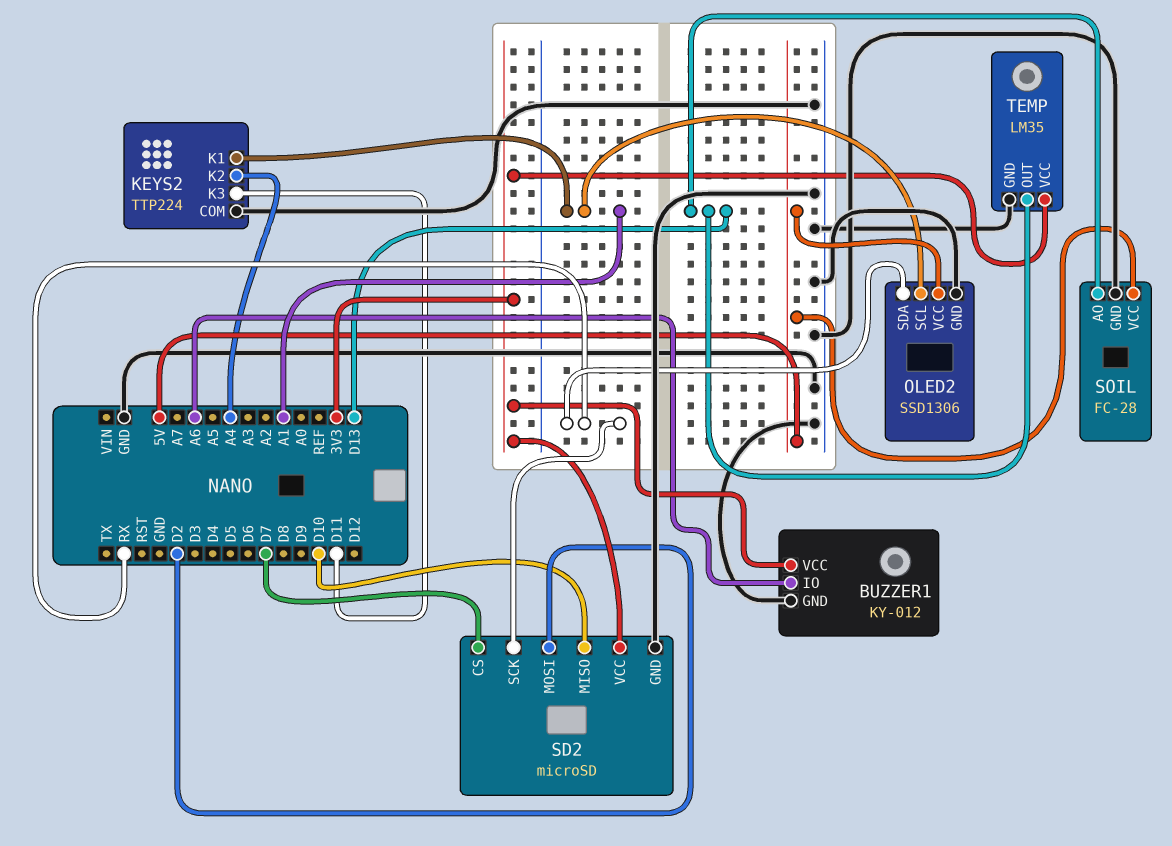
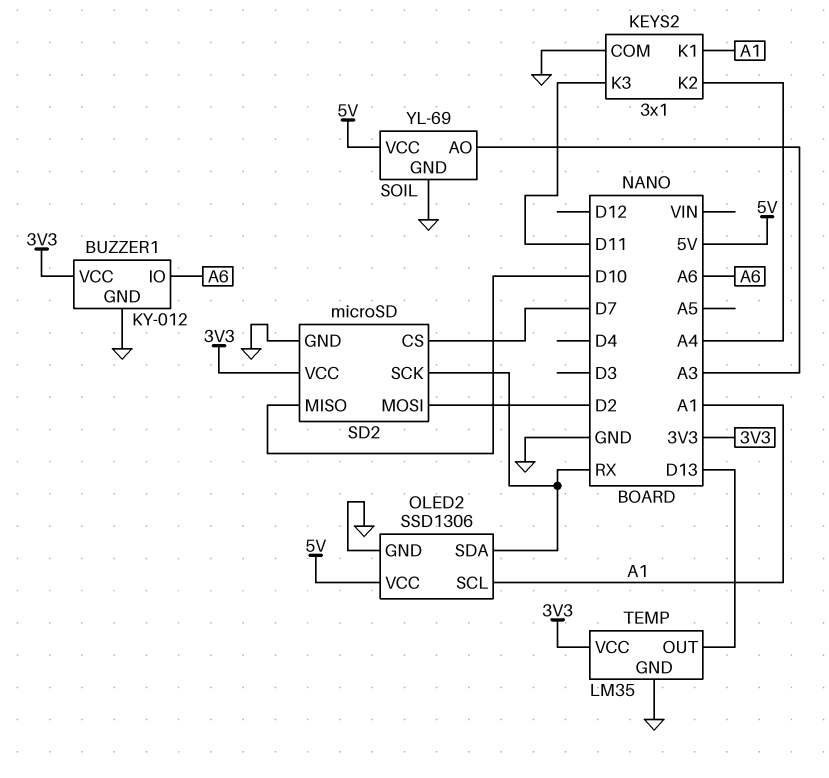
KEYS2: TTP224 -> 3x1
SOIL: FC-28 -> YL-69
SOIL pin AO: D13 -> A3

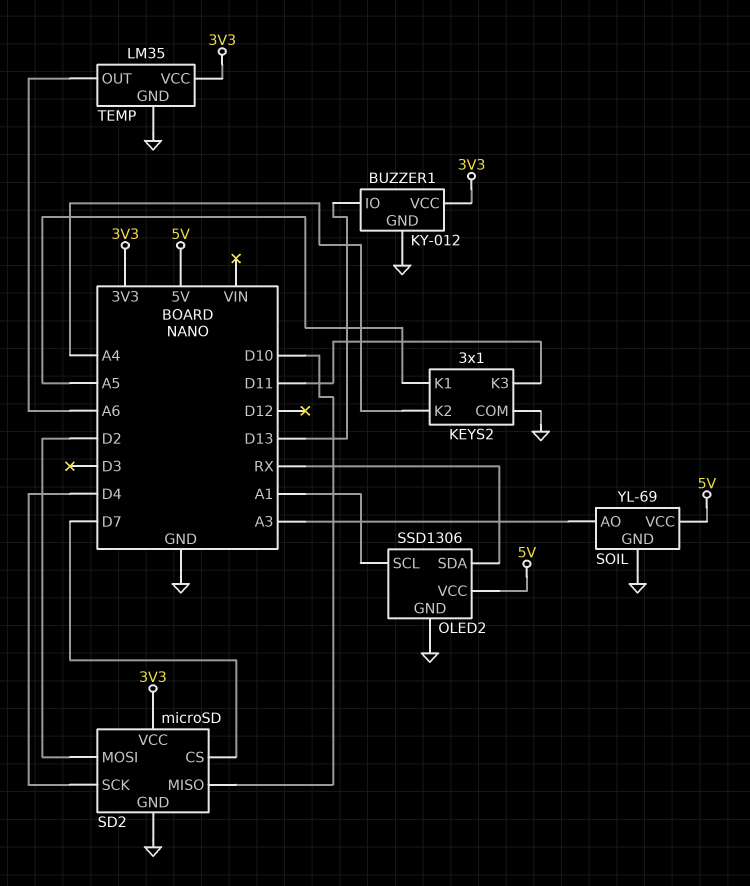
BUZZER1 pin IO: A6 -> D13
KEYS2 pin K1: A1 -> A5
SD2 pin SCK: RX -> D4
TEMP pin OUT: D13 -> A6

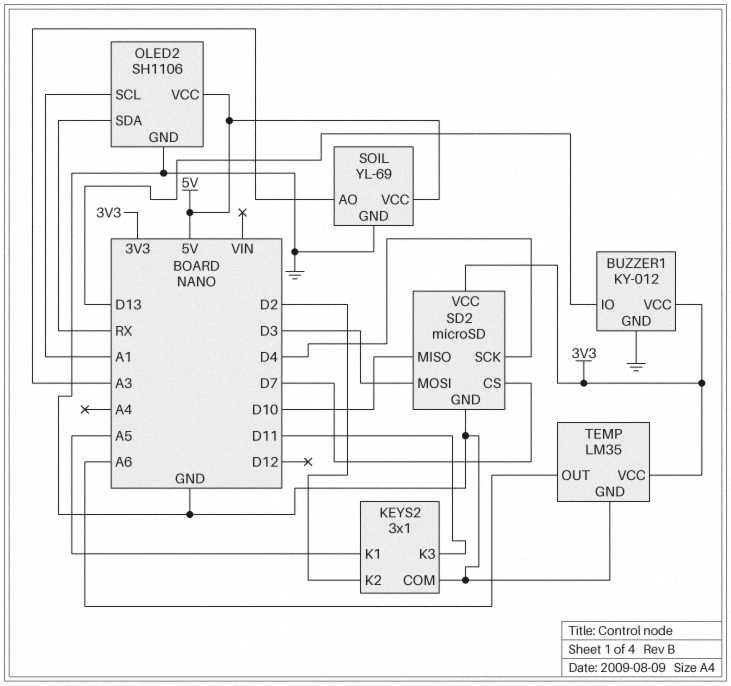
KEYS2 pin K2: A4 -> D2
OLED2: SSD1306 -> SH1106
SD2 pin MOSI: D2 -> D3

